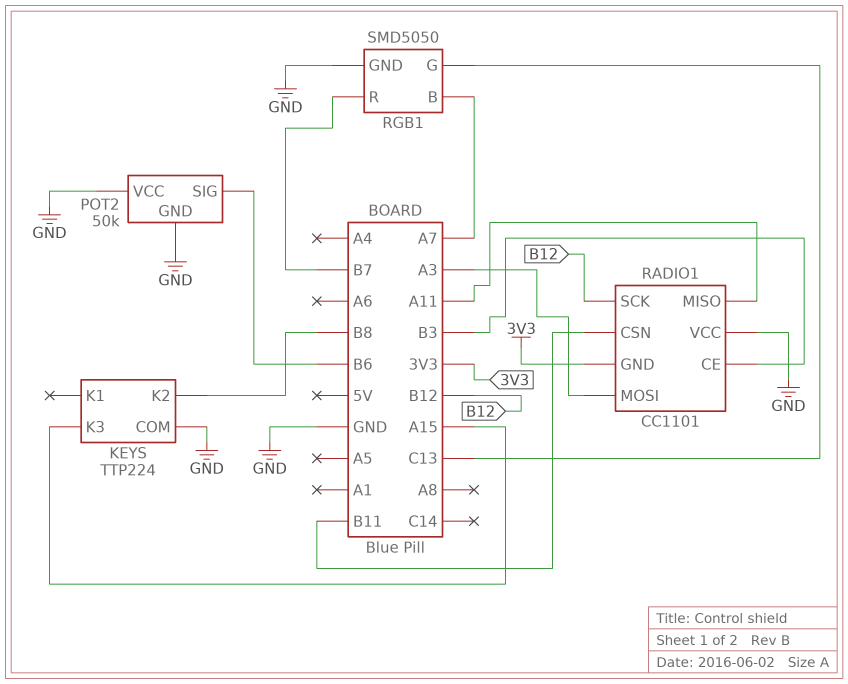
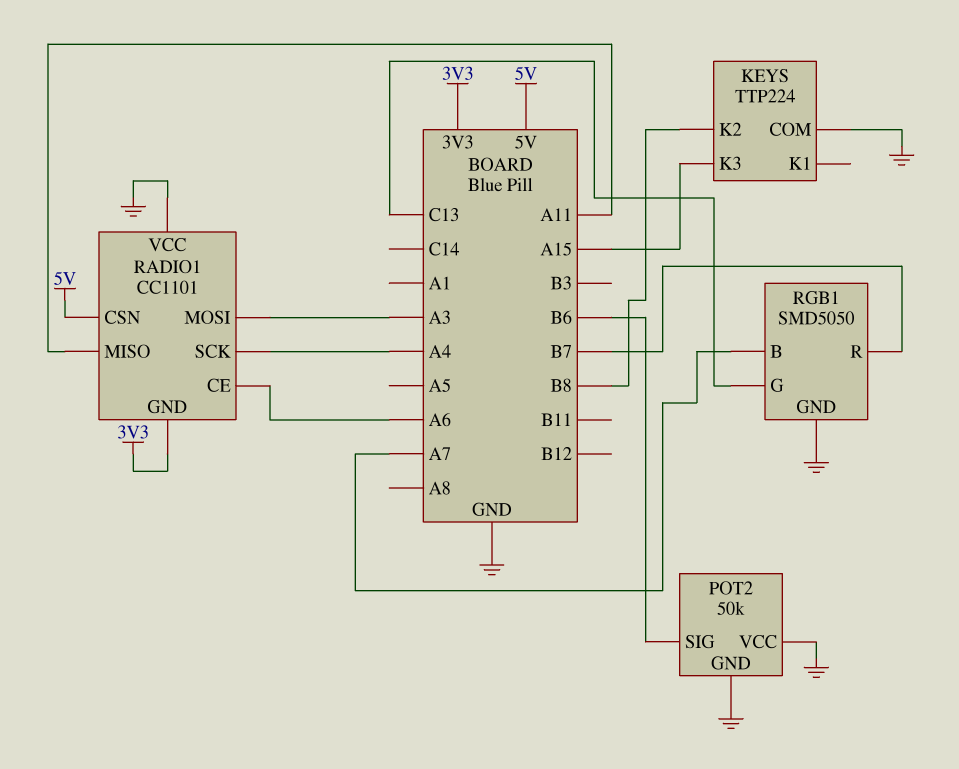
RADIO1 pin CE: B3 -> A6
RADIO1 pin CSN: B11 -> 5V
RADIO1 pin SCK: B12 -> A4

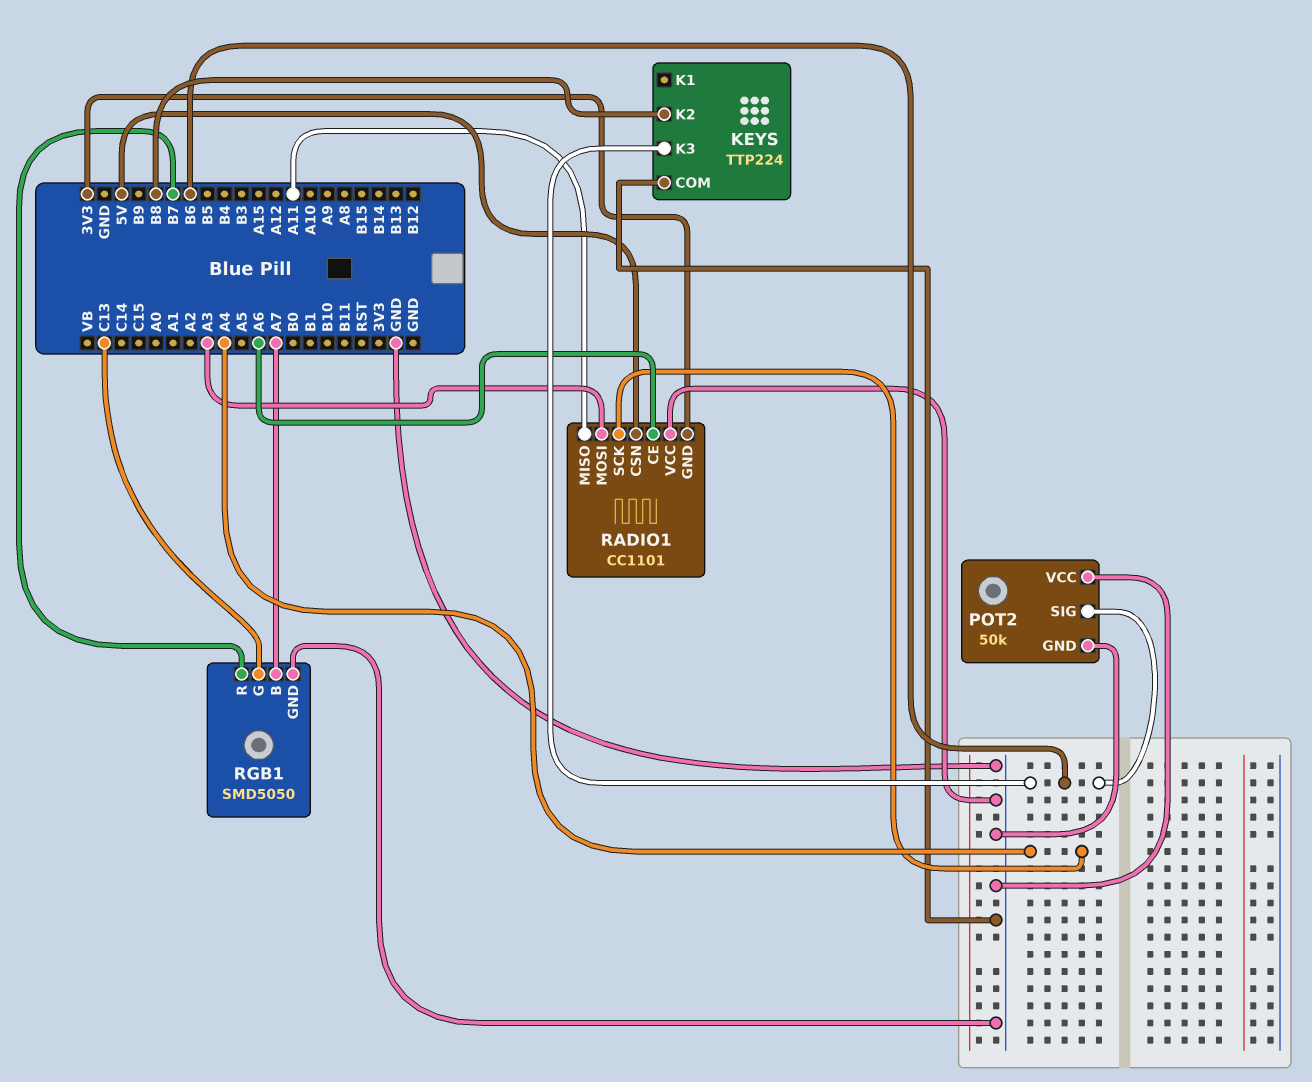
KEYS pin K3: A15 -> B6

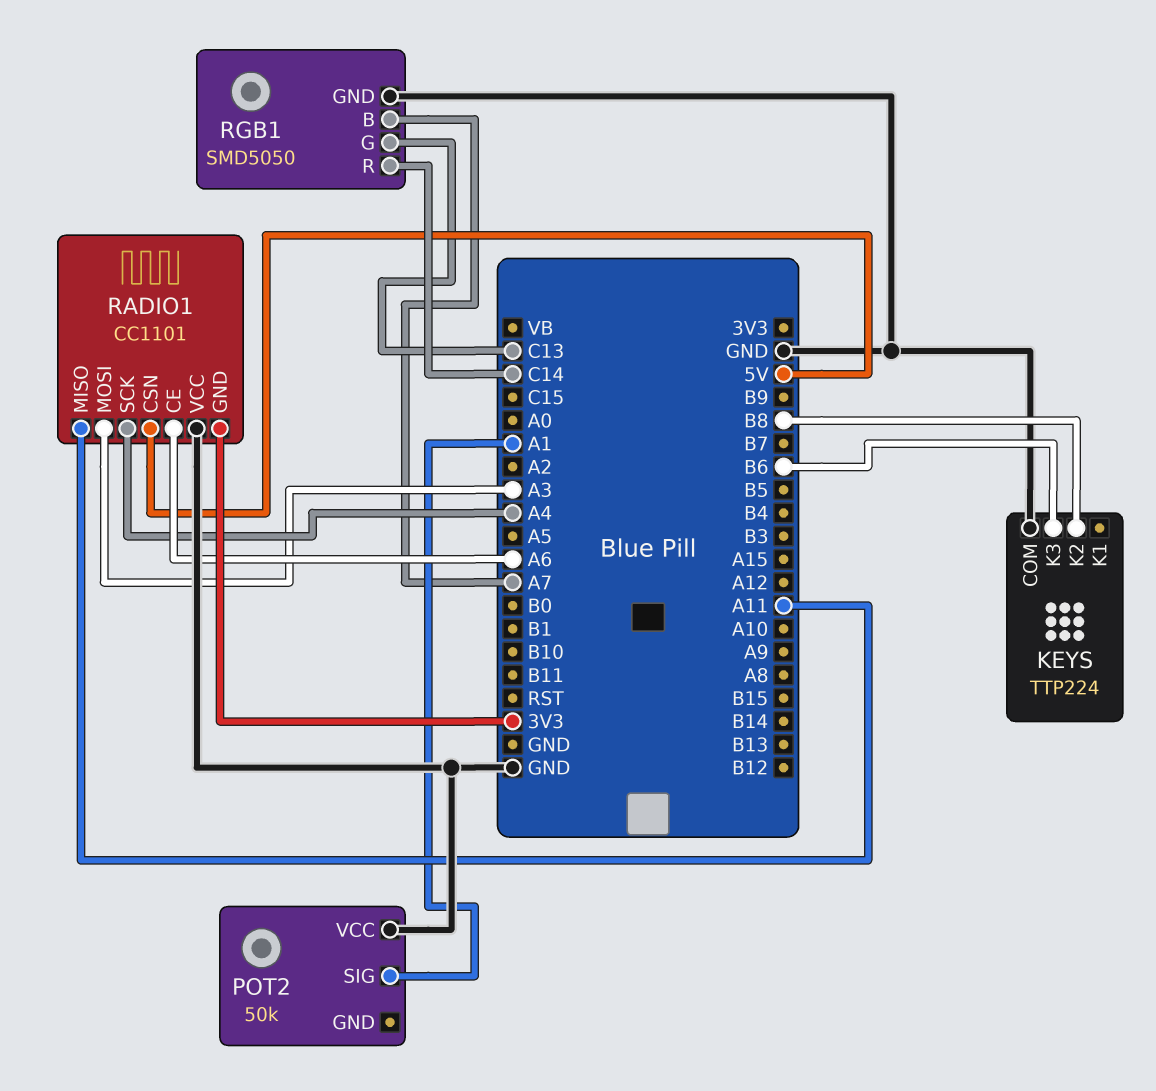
POT2 pin GND: GND -> none
POT2 pin SIG: B6 -> A1
RGB1 pin R: B7 -> C14

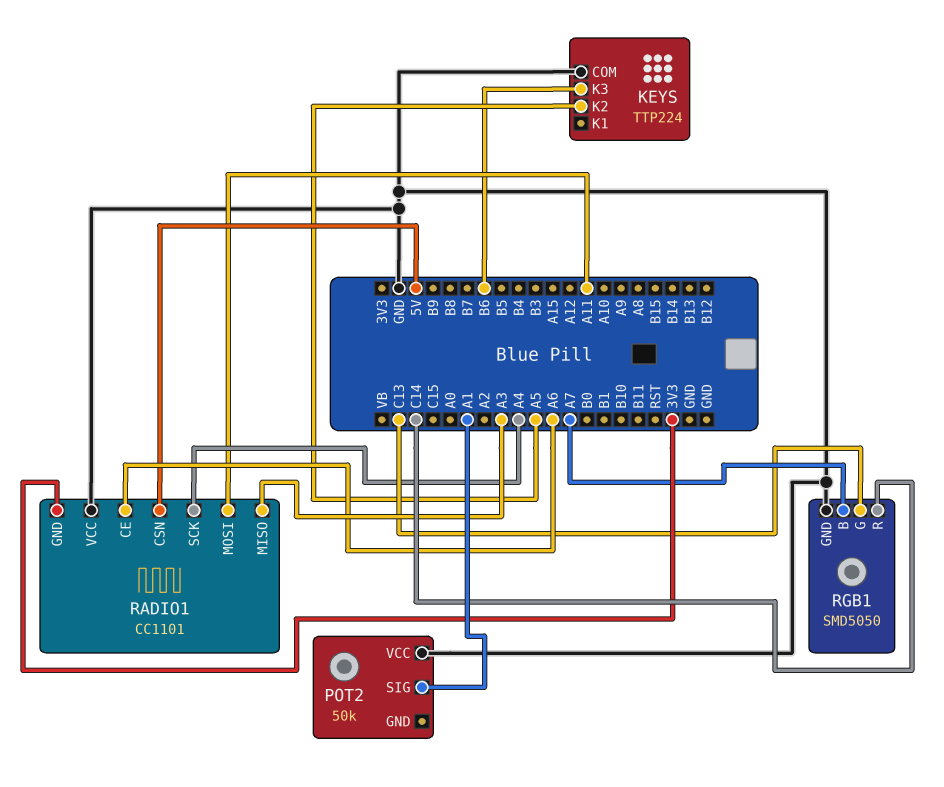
KEYS pin K2: B8 -> A5
RADIO1 pin MISO: A11 -> A3
RADIO1 pin MOSI: A3 -> A11

